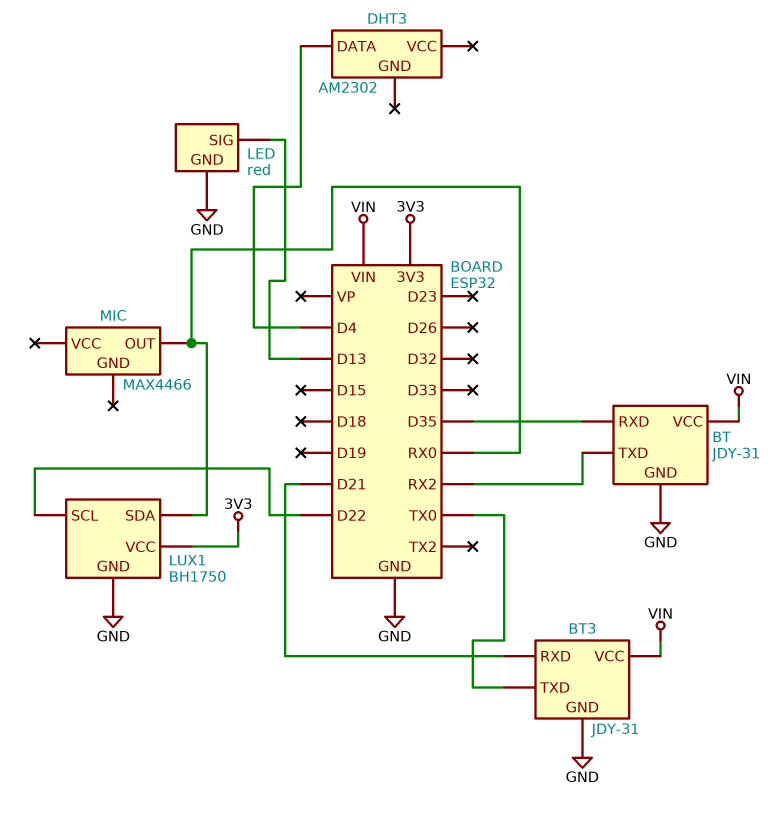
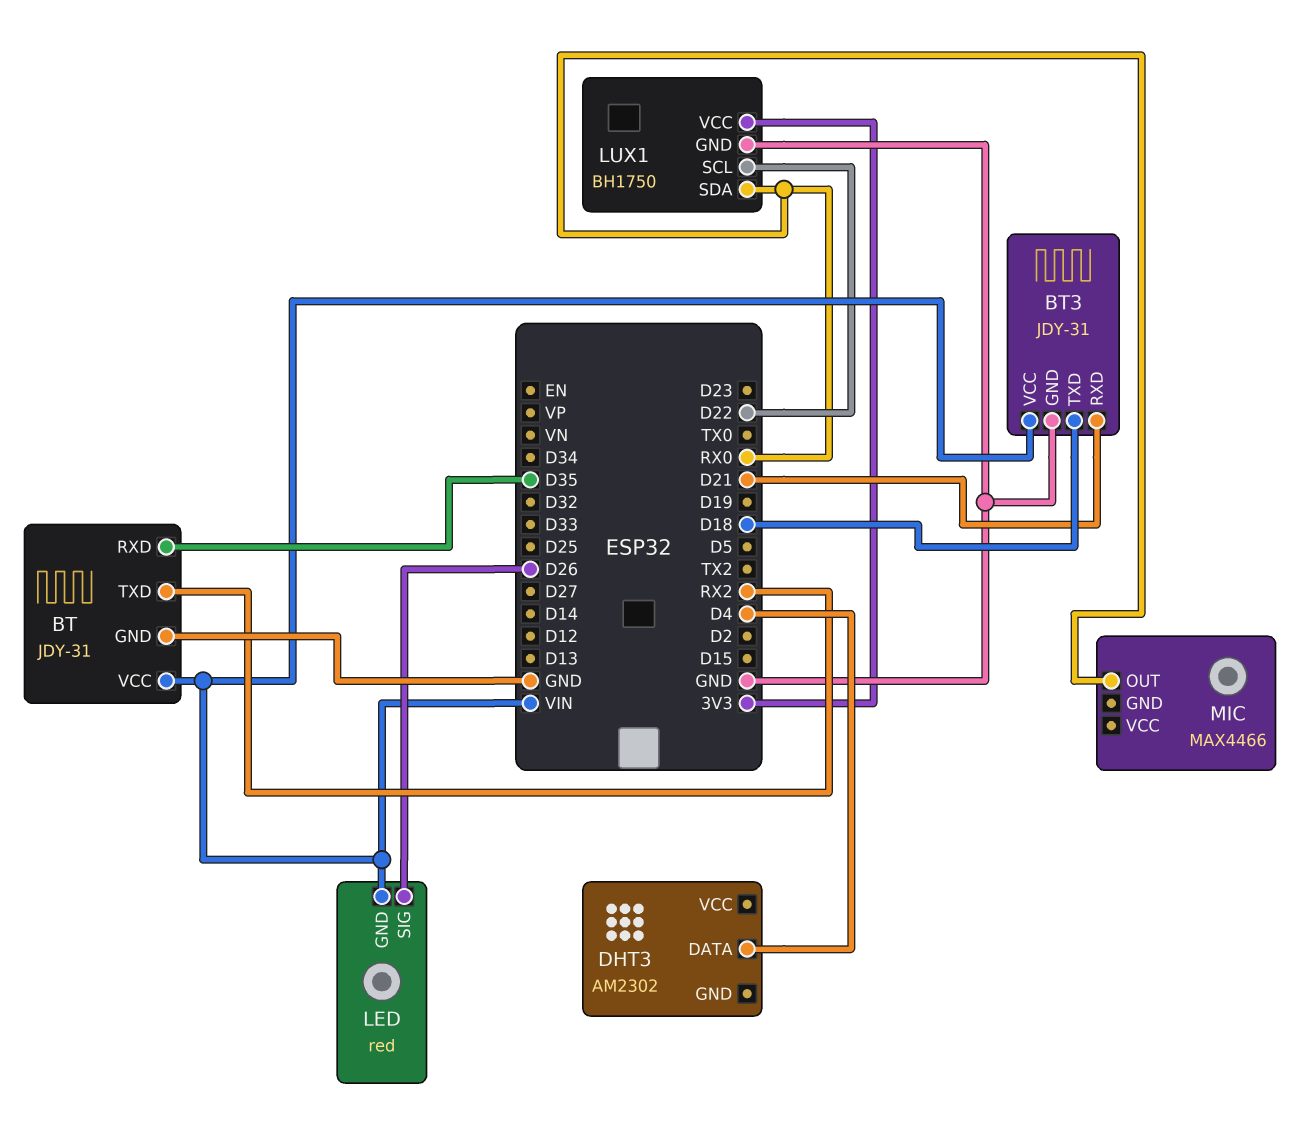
BT3 pin TXD: TX0 -> D18
LED pin GND: GND -> VIN
LED pin SIG: D13 -> D26

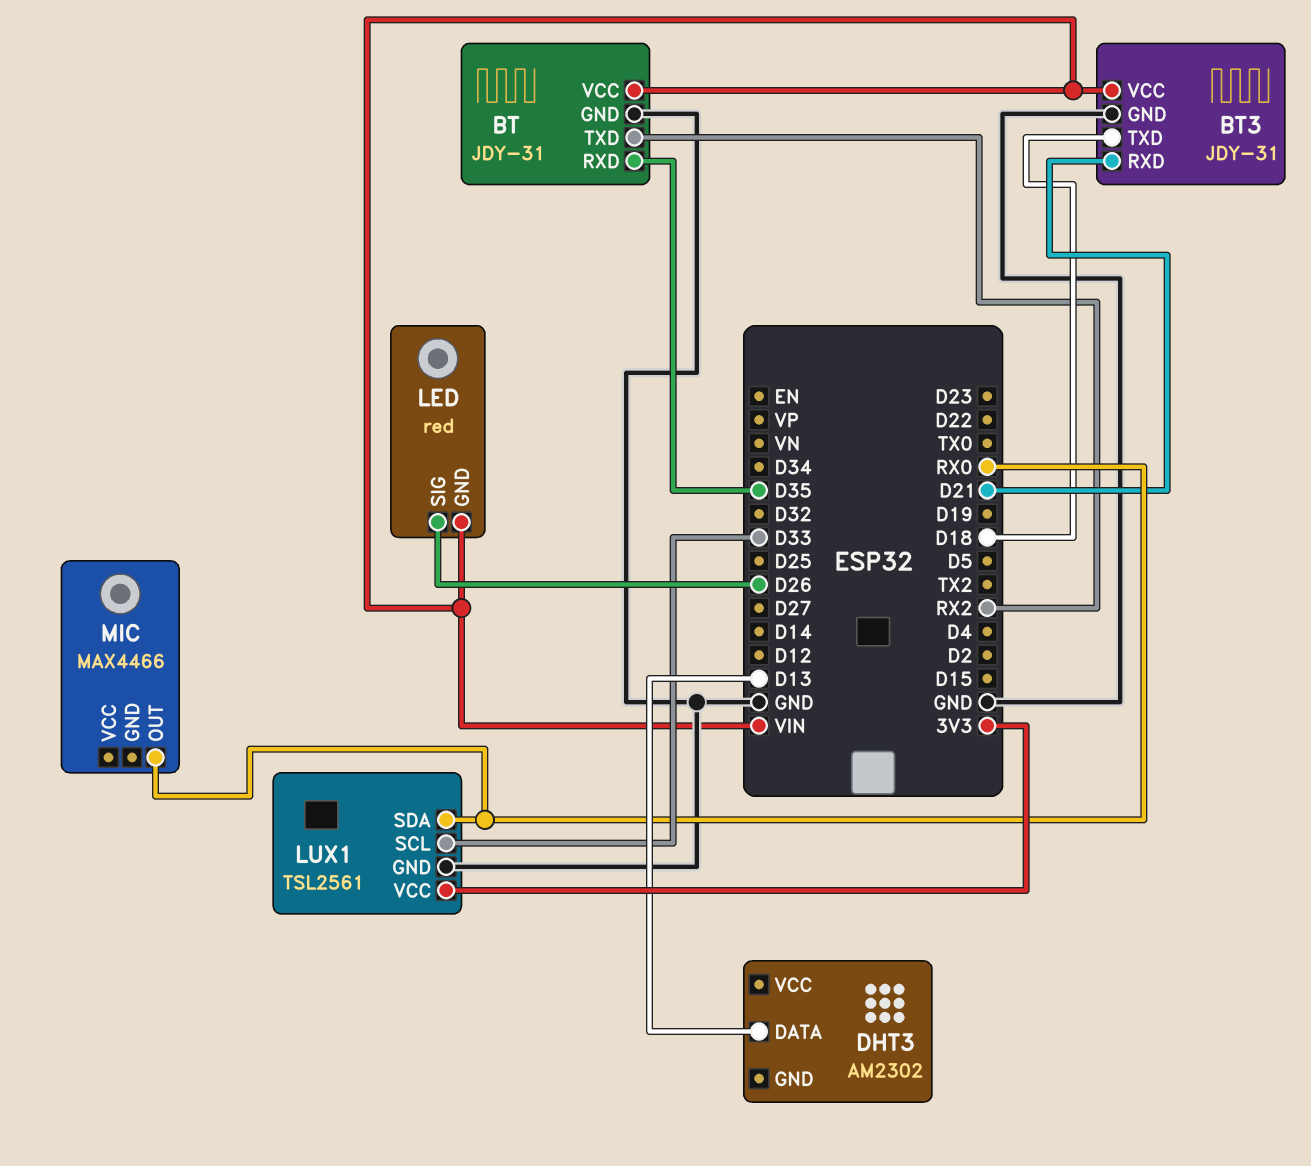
DHT3 pin DATA: D4 -> D13
LUX1: BH1750 -> TSL2561
LUX1 pin SCL: D22 -> D33

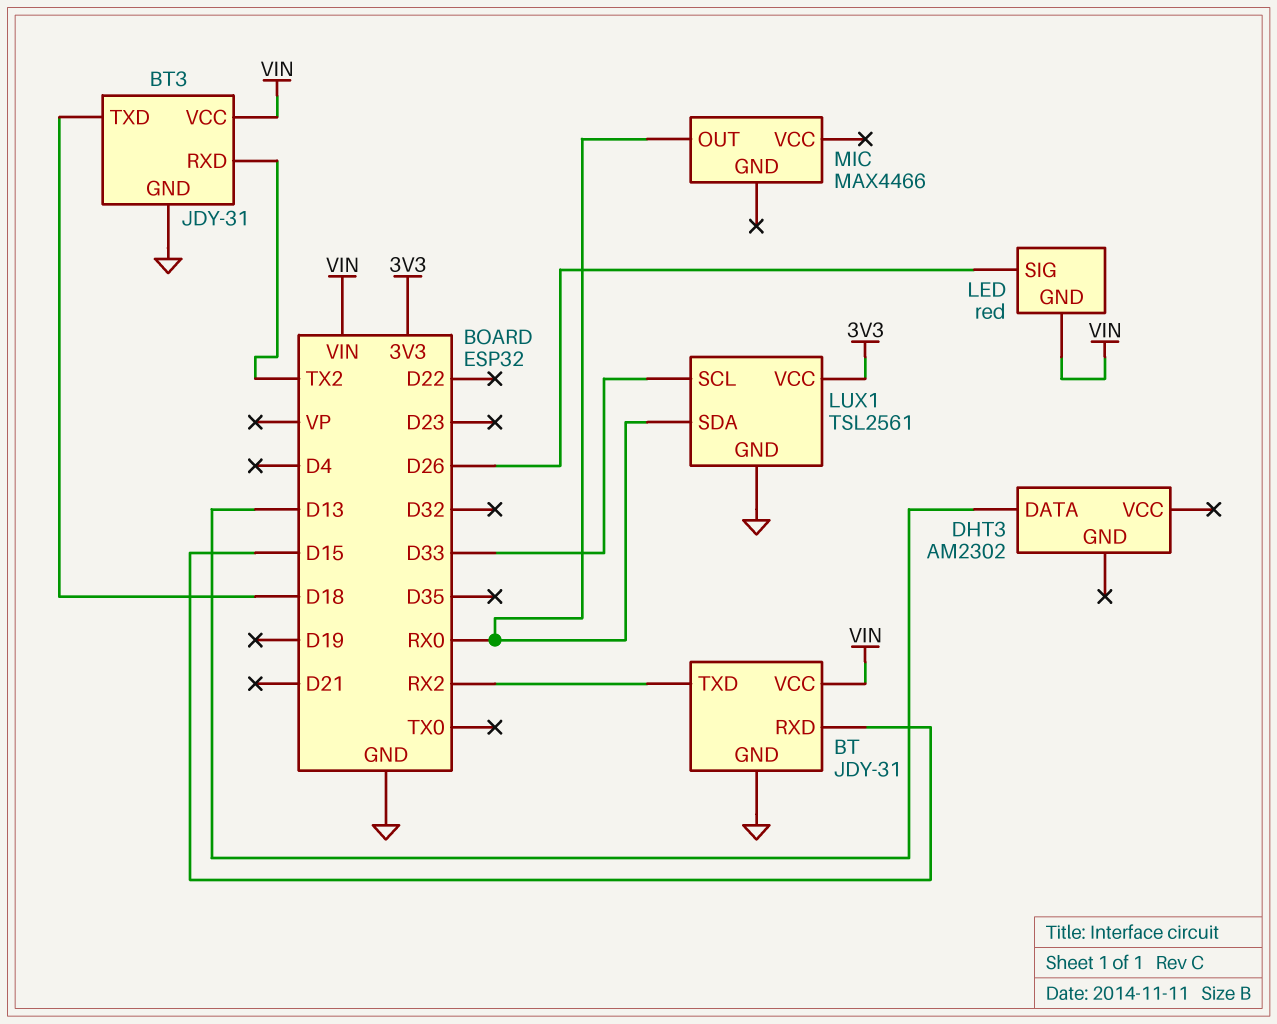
BT pin RXD: D35 -> D15
BT3 pin RXD: D21 -> TX2

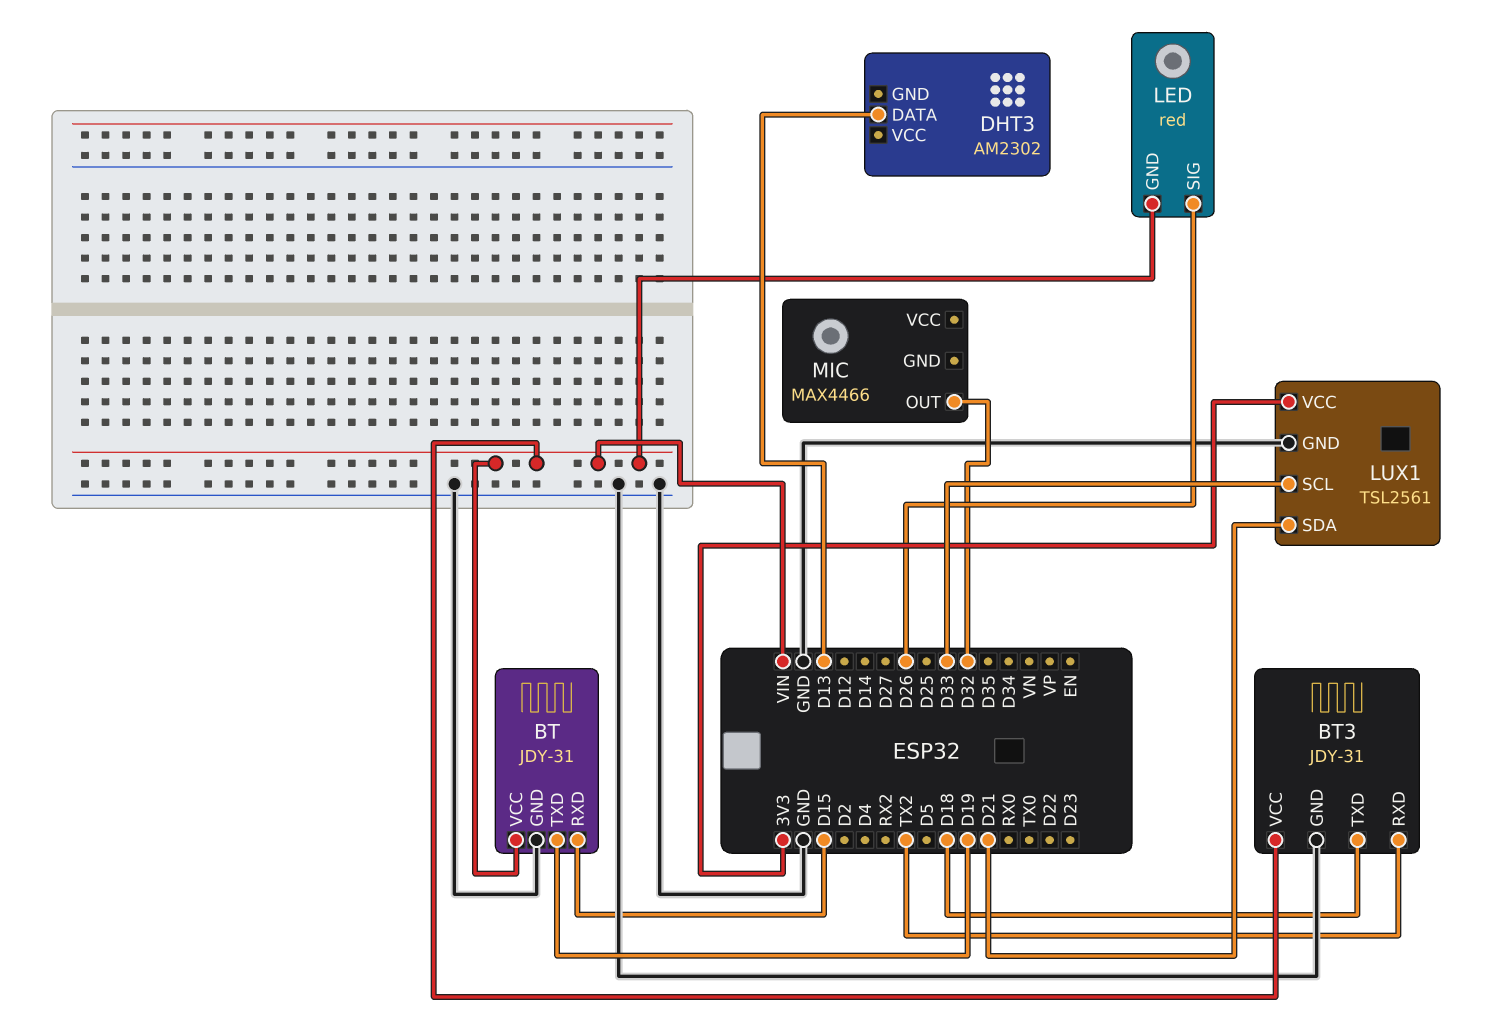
BT pin TXD: RX2 -> D19
LUX1 pin SDA: RX0 -> D21
MIC pin OUT: RX0 -> D32

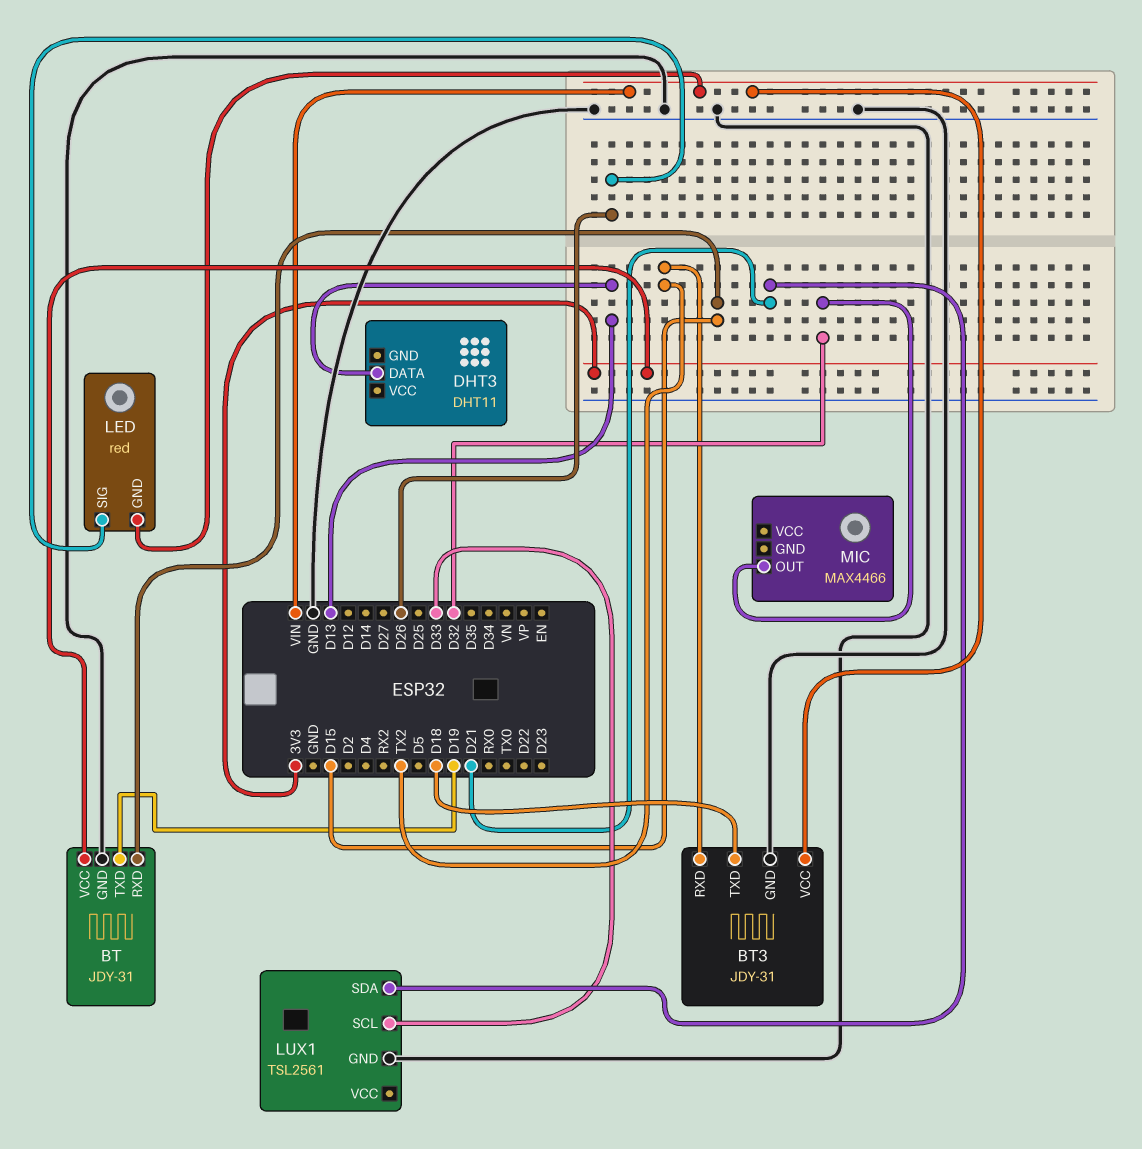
BT pin VCC: VIN -> 3V3
DHT3: AM2302 -> DHT11
LUX1 pin VCC: 3V3 -> none

